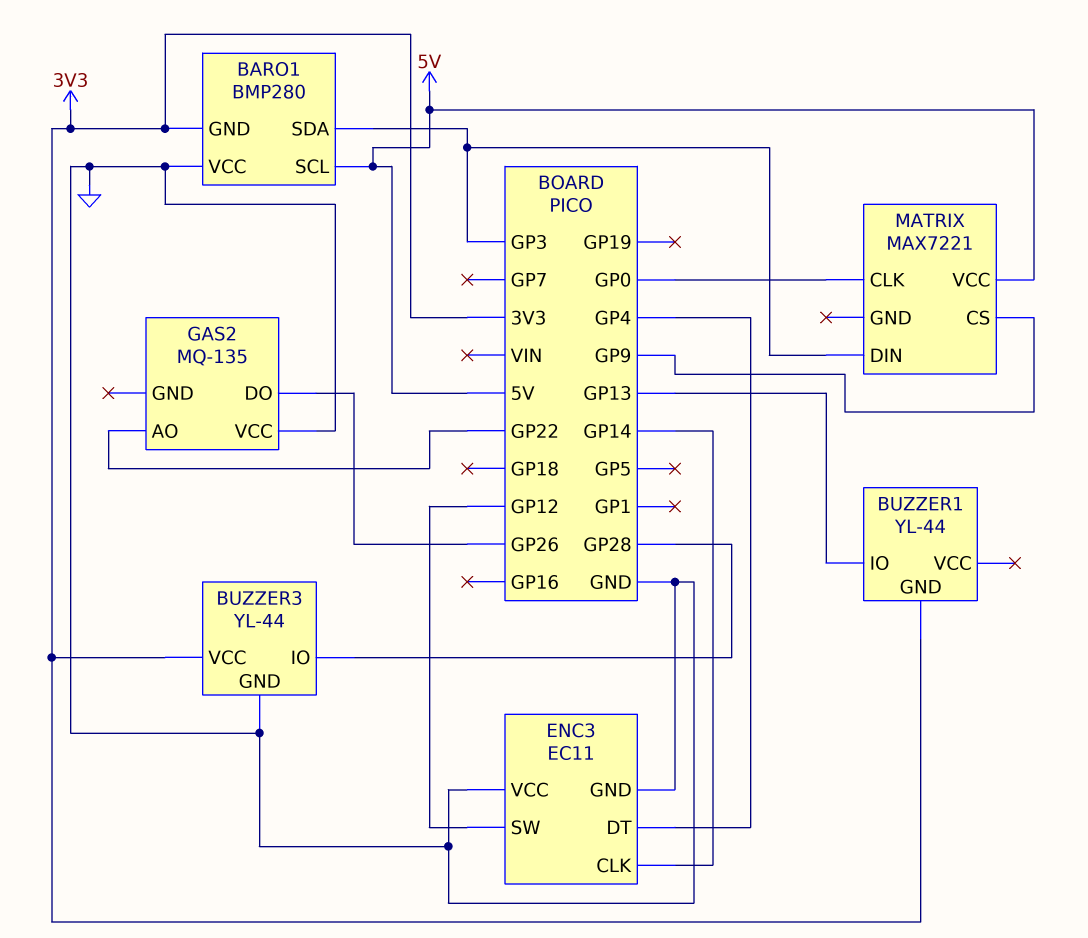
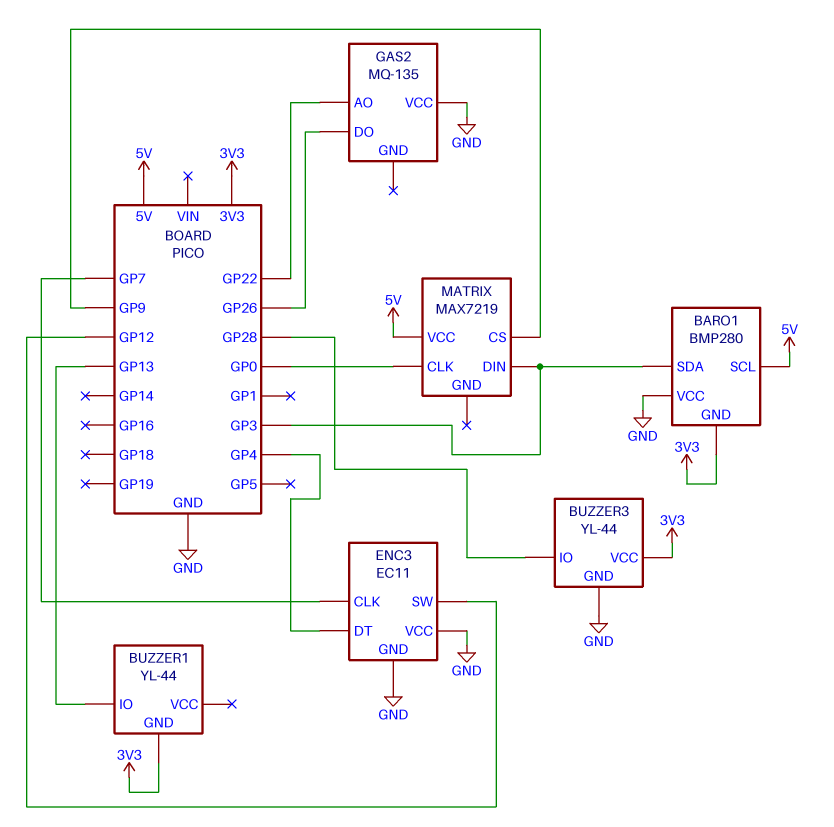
ENC3 pin CLK: GP14 -> GP7
MATRIX: MAX7221 -> MAX7219

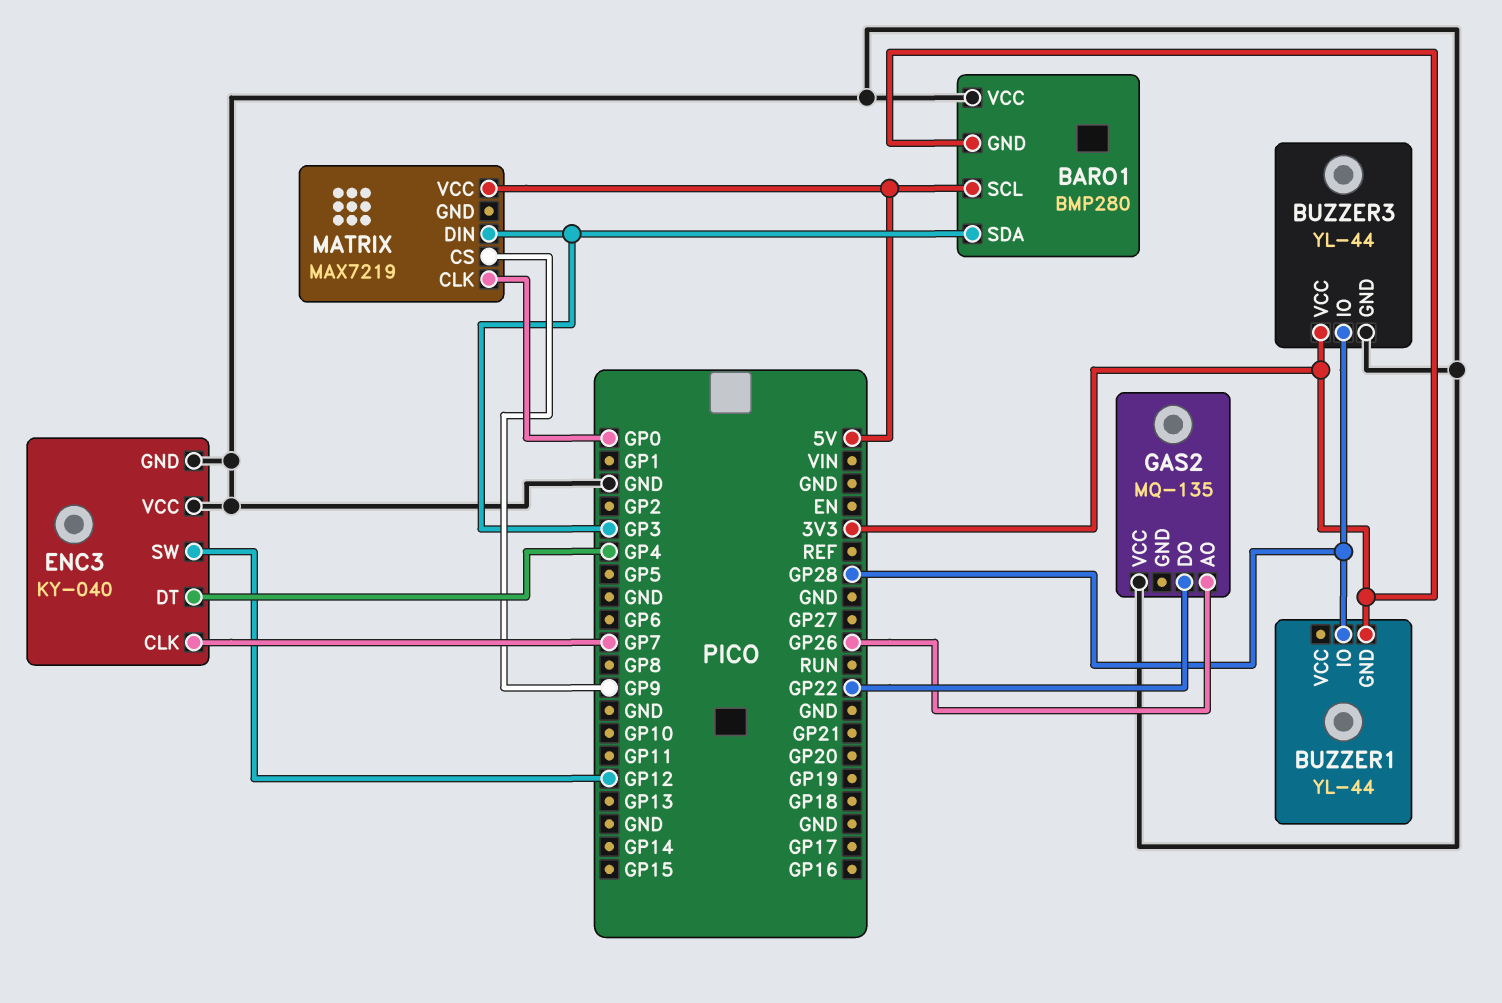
BUZZER1 pin IO: GP13 -> GP28
ENC3: EC11 -> KY-040
GAS2 pin AO: GP22 -> GP26
GAS2 pin DO: GP26 -> GP22

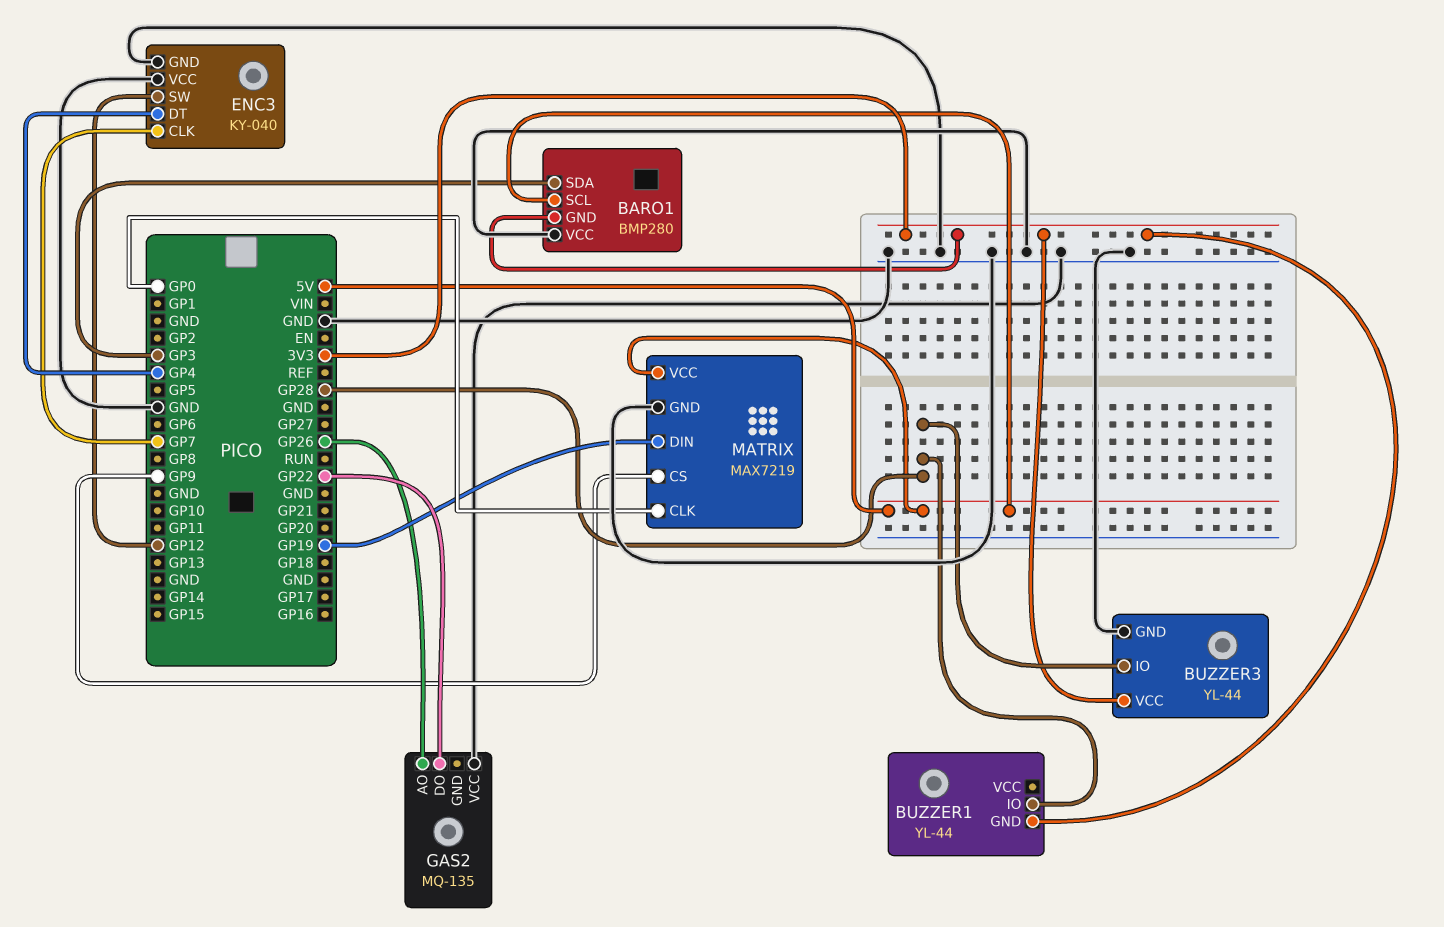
MATRIX pin DIN: GP3 -> GP19
MATRIX pin GND: none -> GND

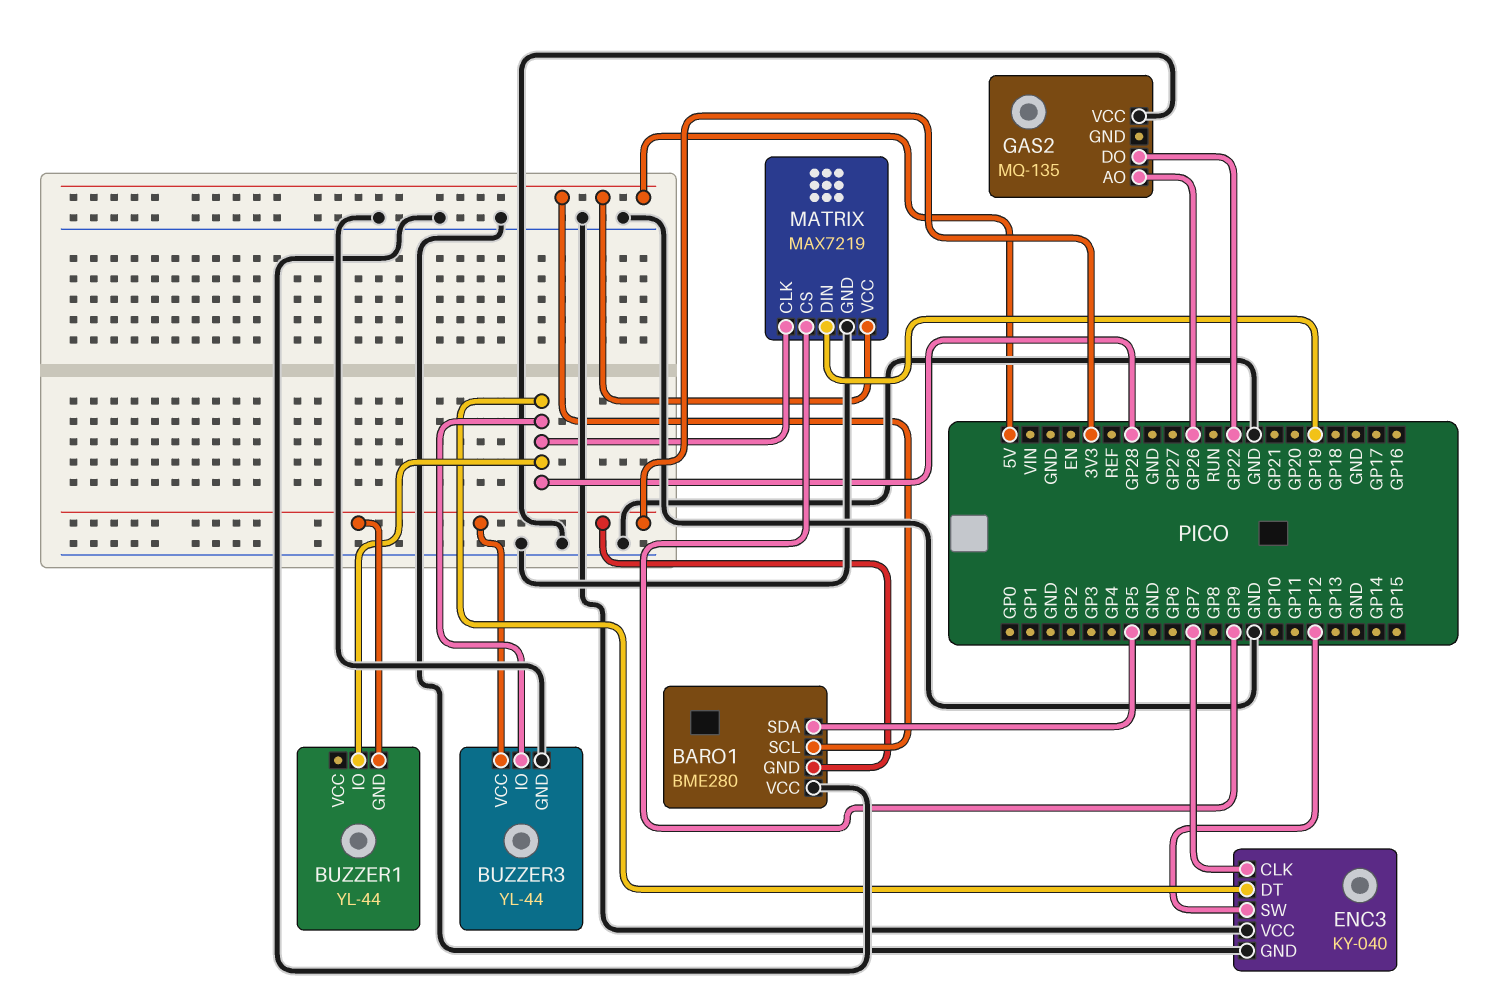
BARO1: BMP280 -> BME280
BARO1 pin SDA: GP3 -> GP5
ENC3 pin DT: GP4 -> GP28
MATRIX pin CLK: GP0 -> GP28

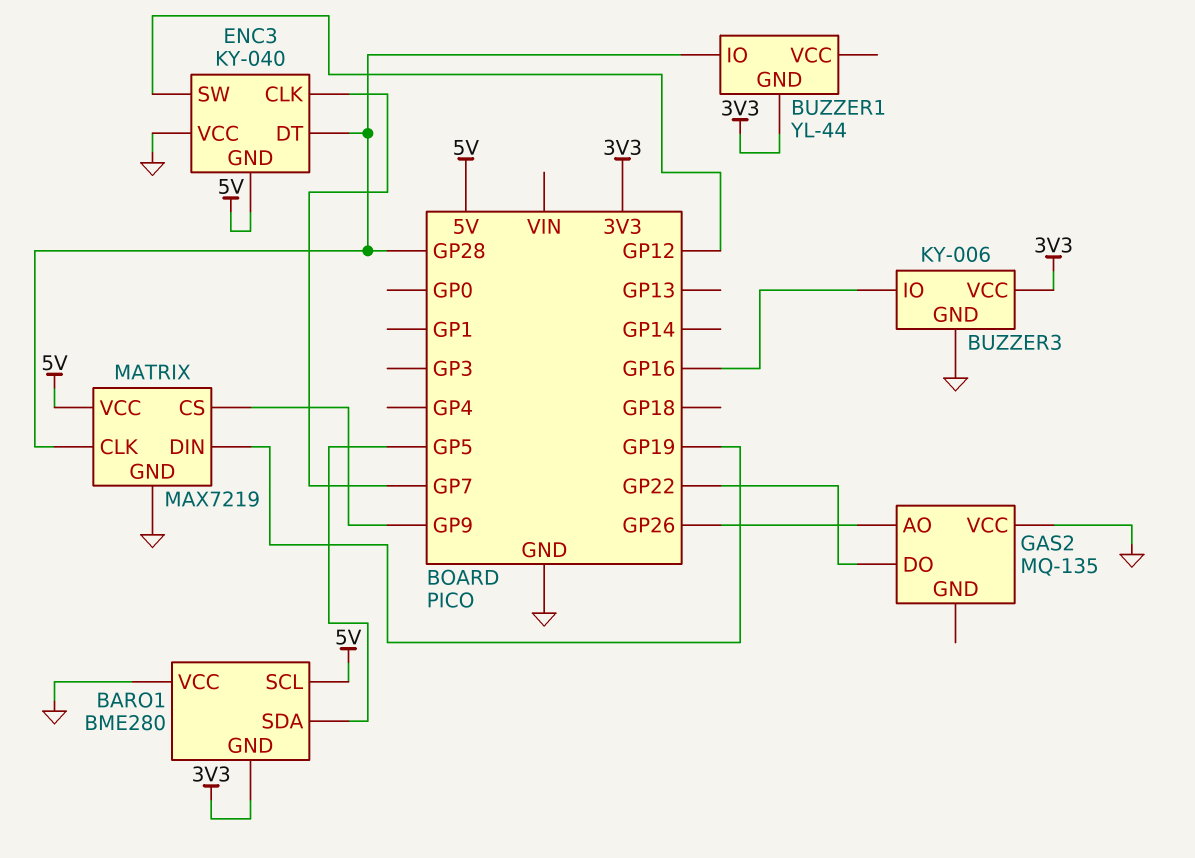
BUZZER3: YL-44 -> KY-006
BUZZER3 pin IO: GP28 -> GP16
ENC3 pin GND: GND -> 5V

